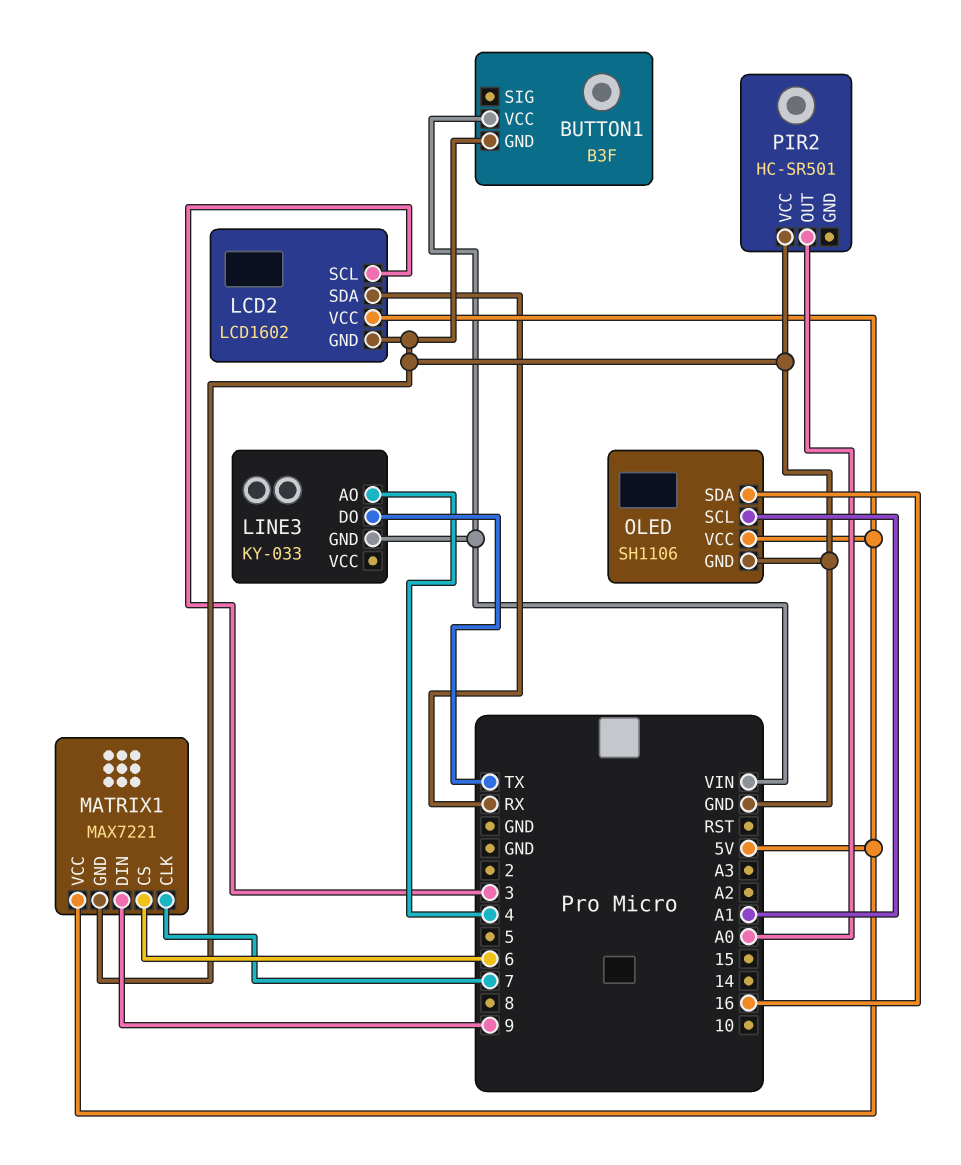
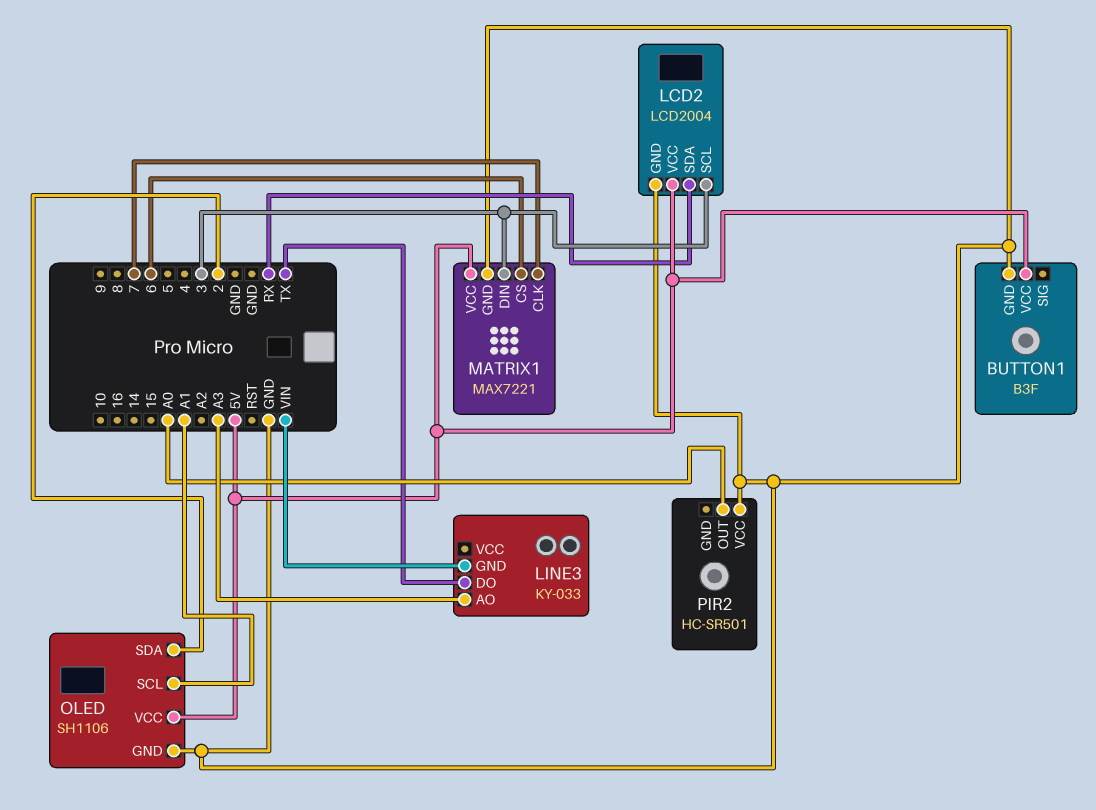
BUTTON1 pin VCC: VIN -> 5V
LCD2: LCD1602 -> LCD2004
LINE3 pin AO: 4 -> A3
MATRIX1 pin DIN: 9 -> 3
OLED pin SDA: 16 -> 2

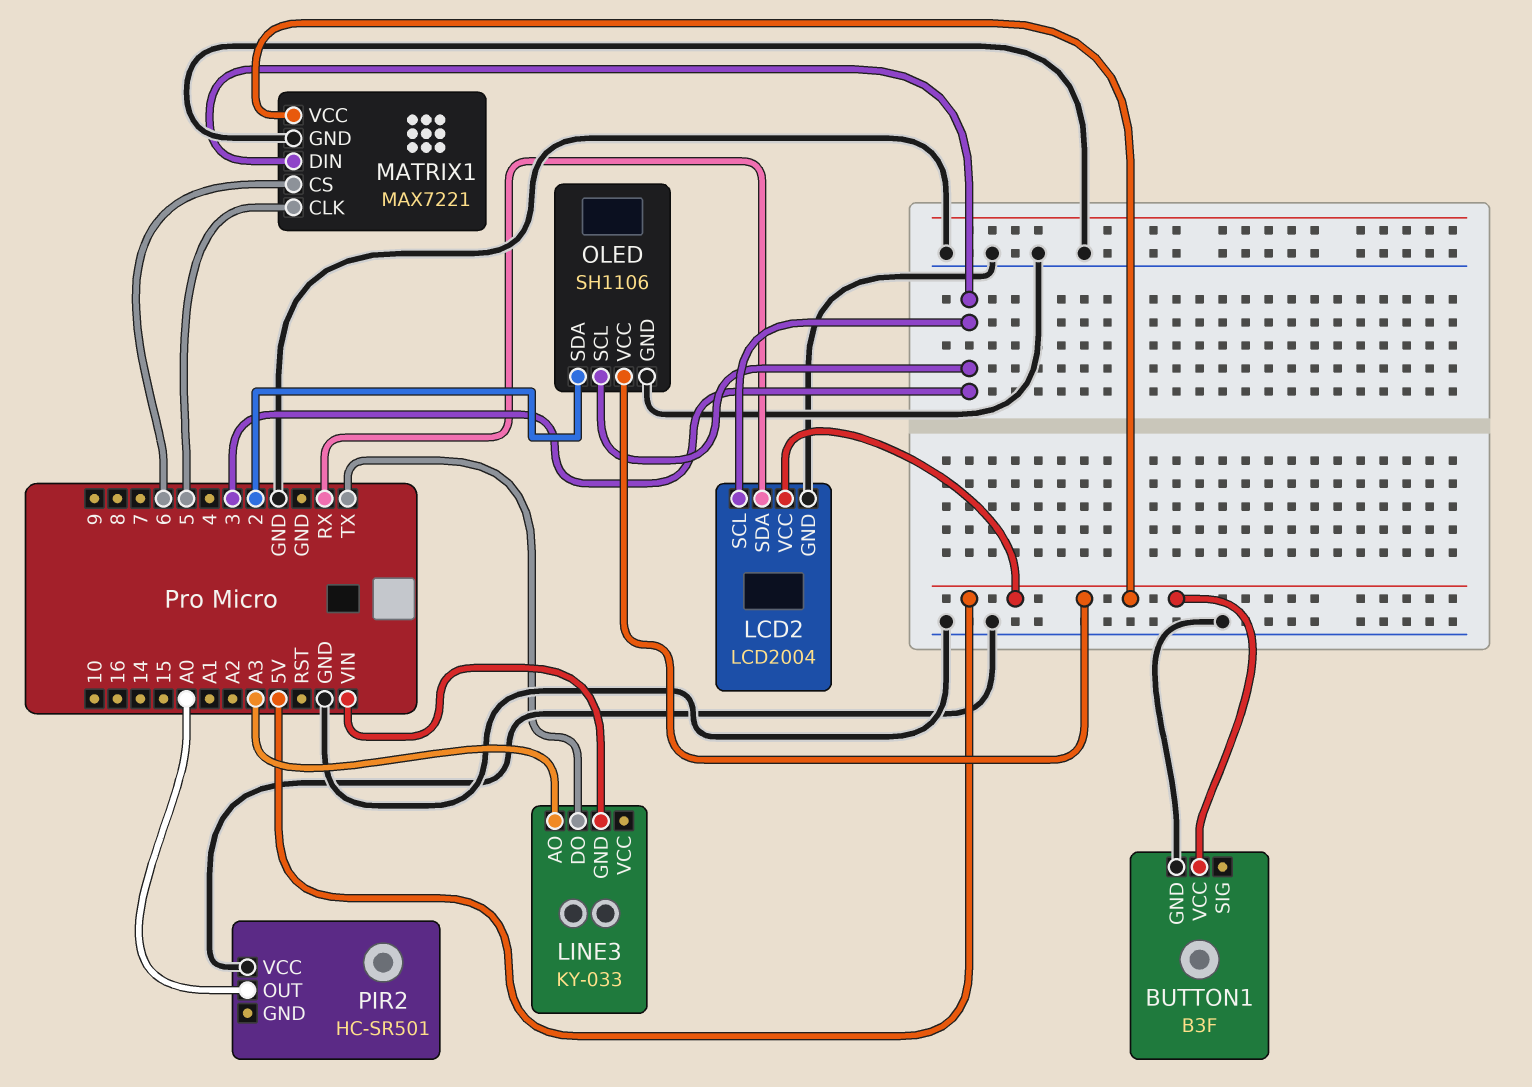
MATRIX1 pin CLK: 7 -> 5
OLED pin SCL: A1 -> 3

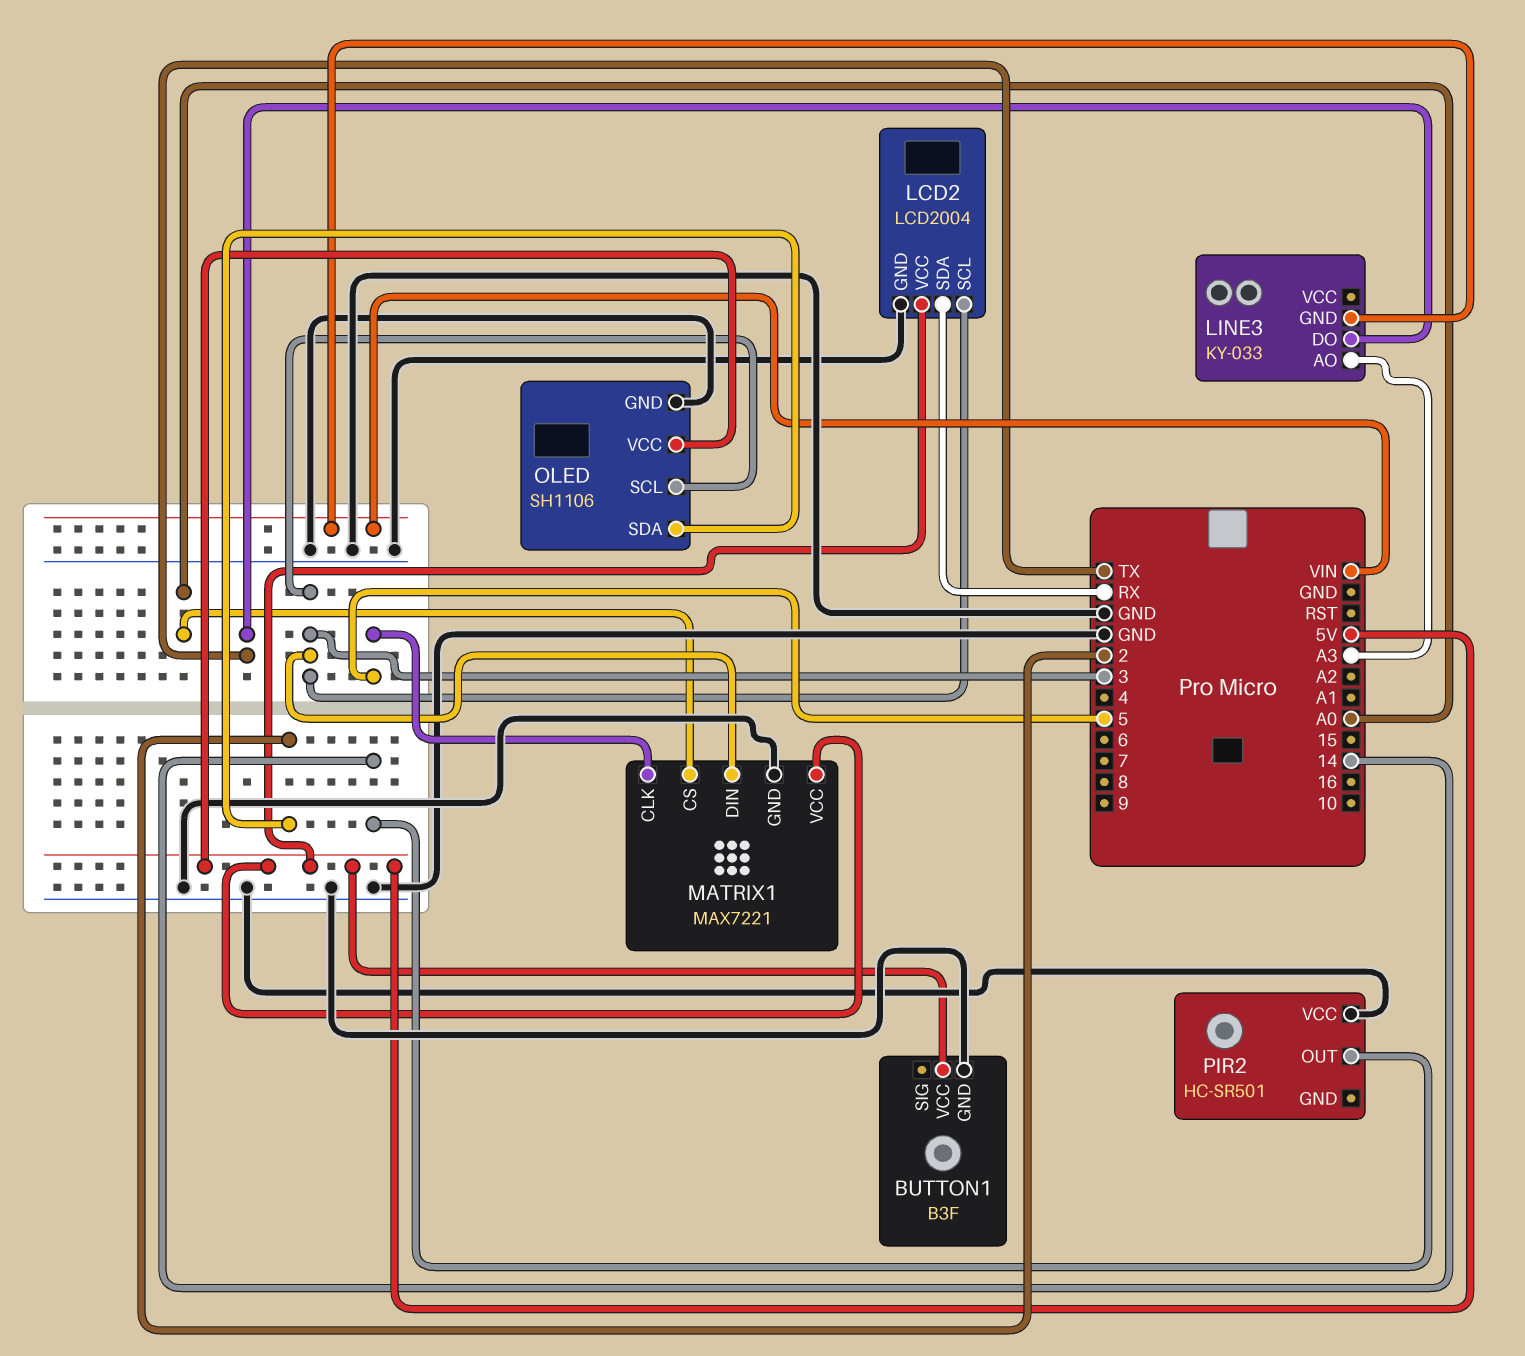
MATRIX1 pin CS: 6 -> A0
PIR2 pin OUT: A0 -> 14

